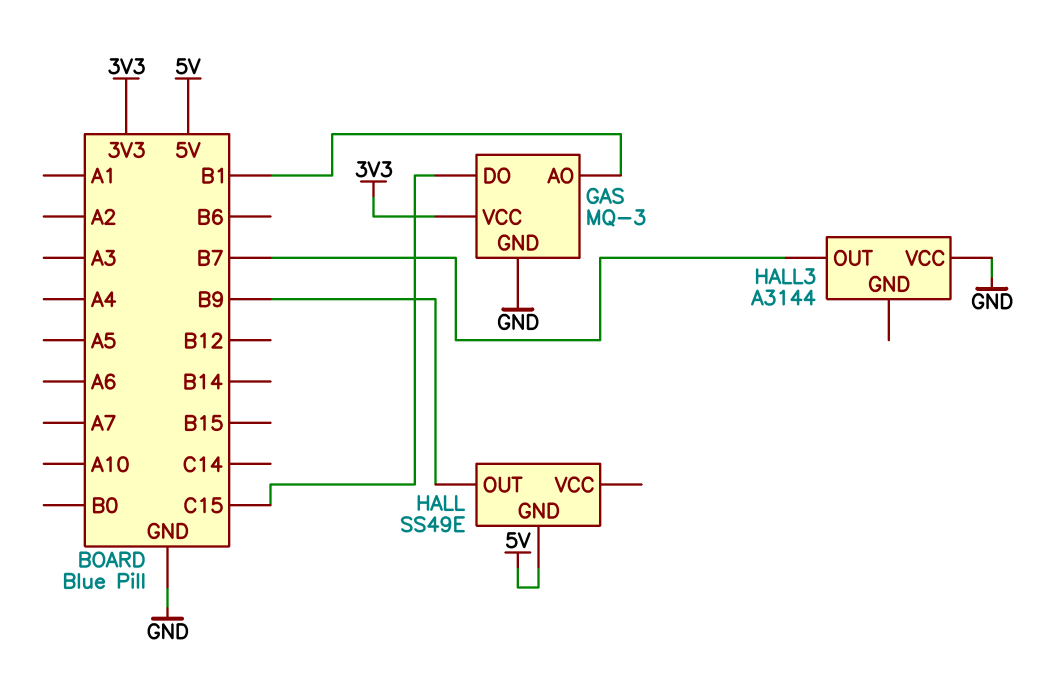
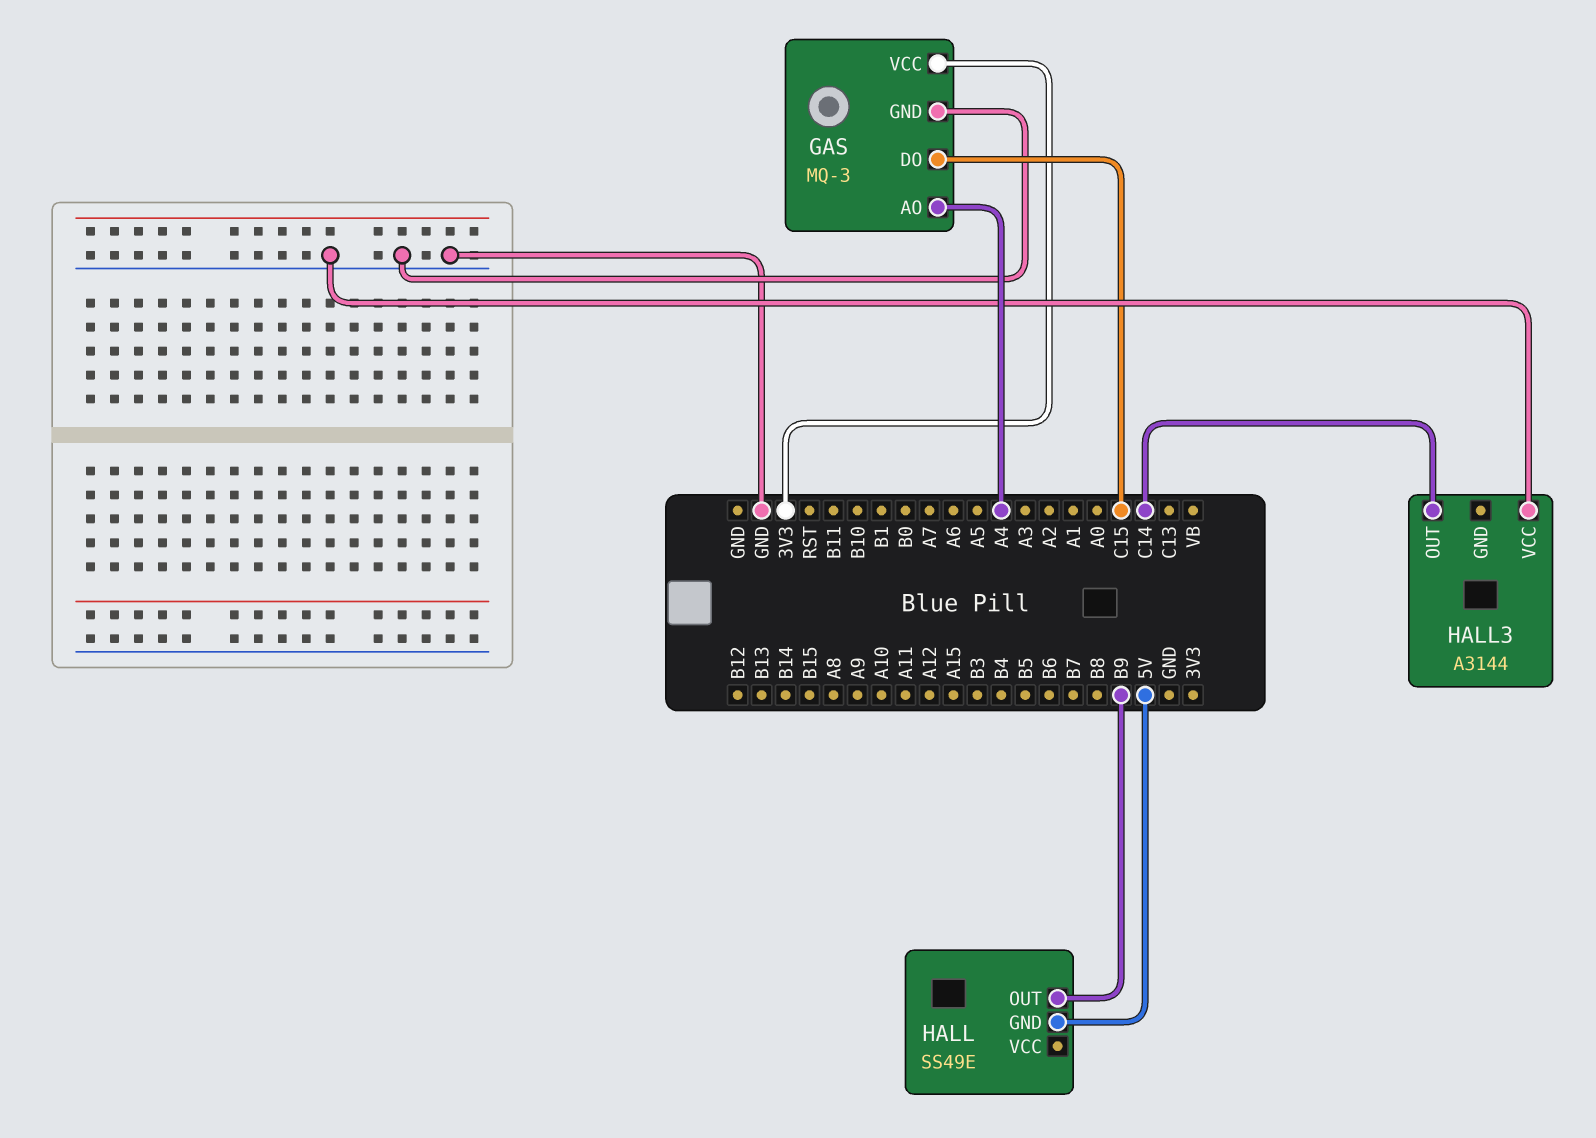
GAS pin AO: B1 -> A4
HALL3 pin OUT: B7 -> C14

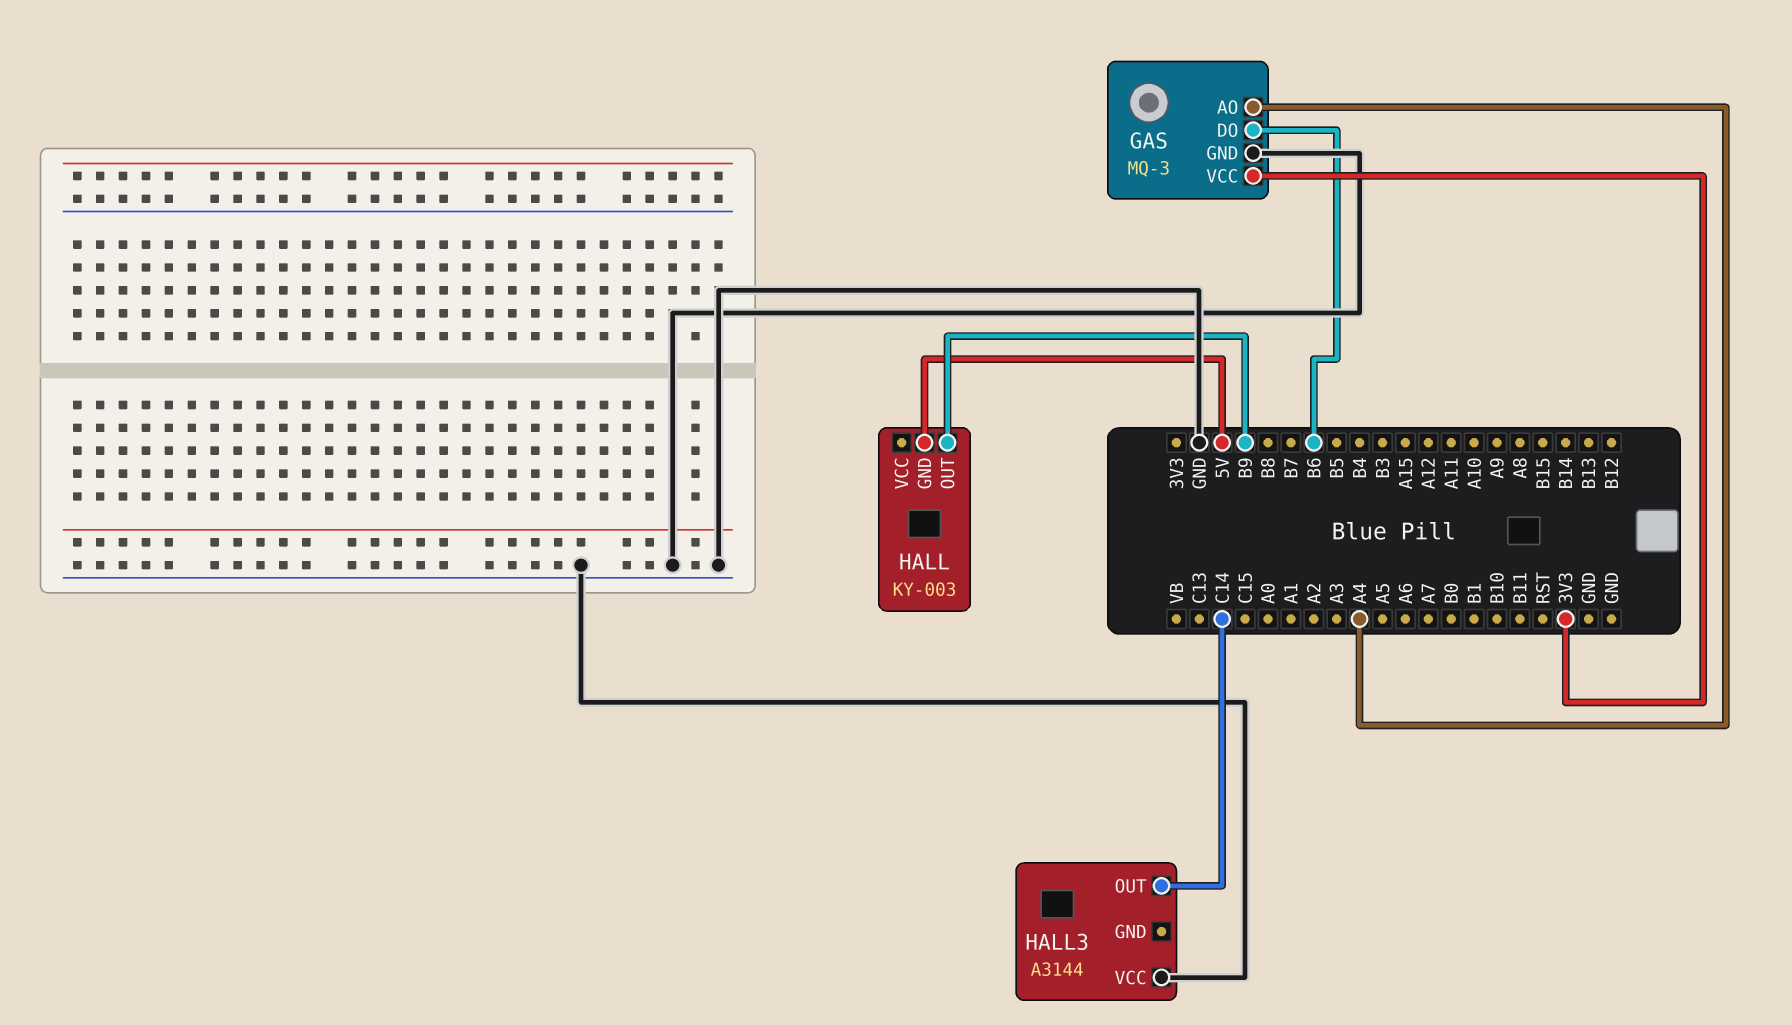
GAS pin DO: C15 -> B6
HALL: SS49E -> KY-003

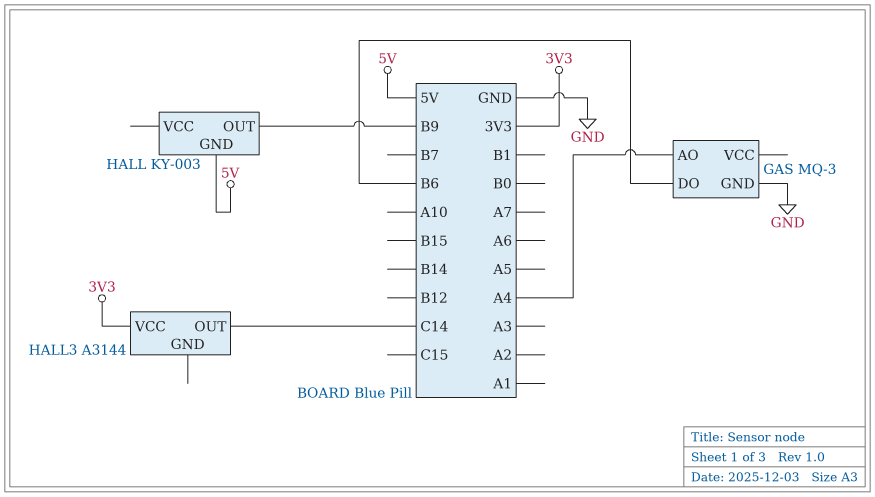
GAS pin VCC: 3V3 -> none
HALL3 pin VCC: GND -> 3V3

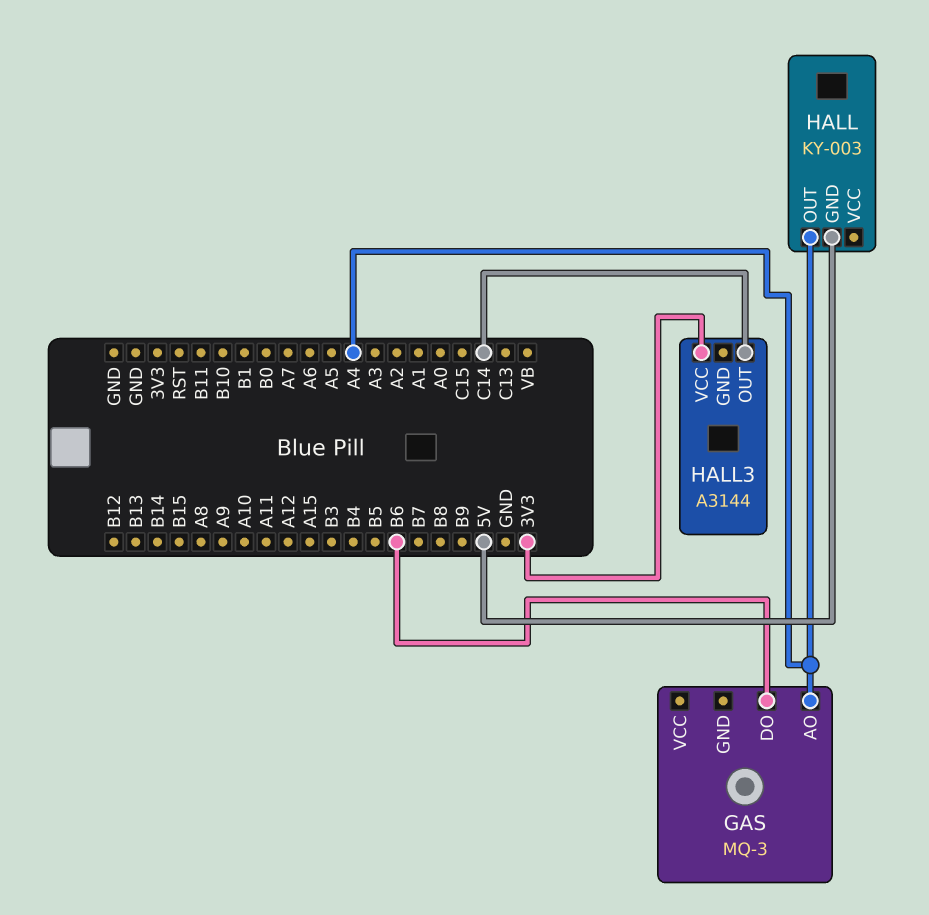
GAS pin GND: GND -> none
HALL pin OUT: B9 -> A4

